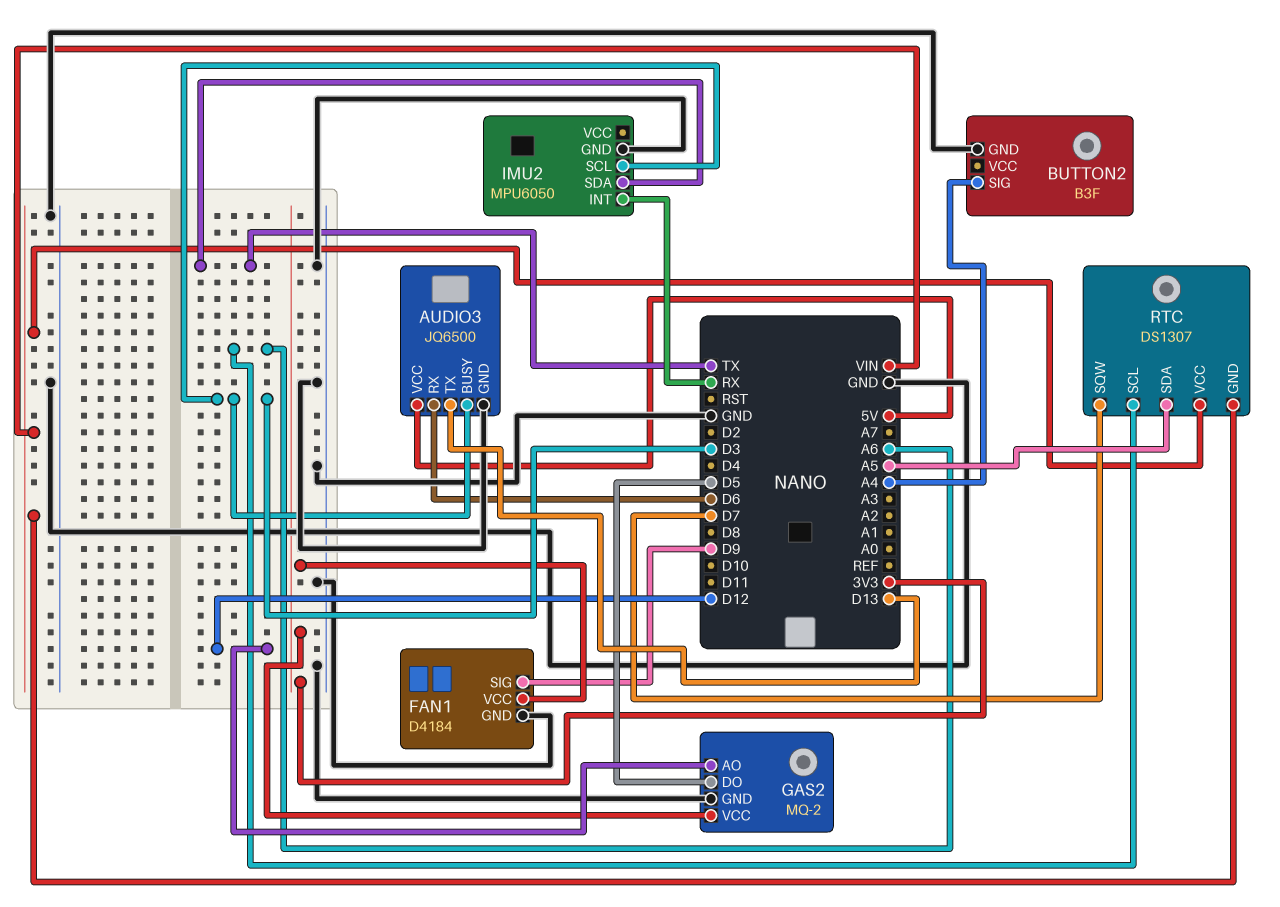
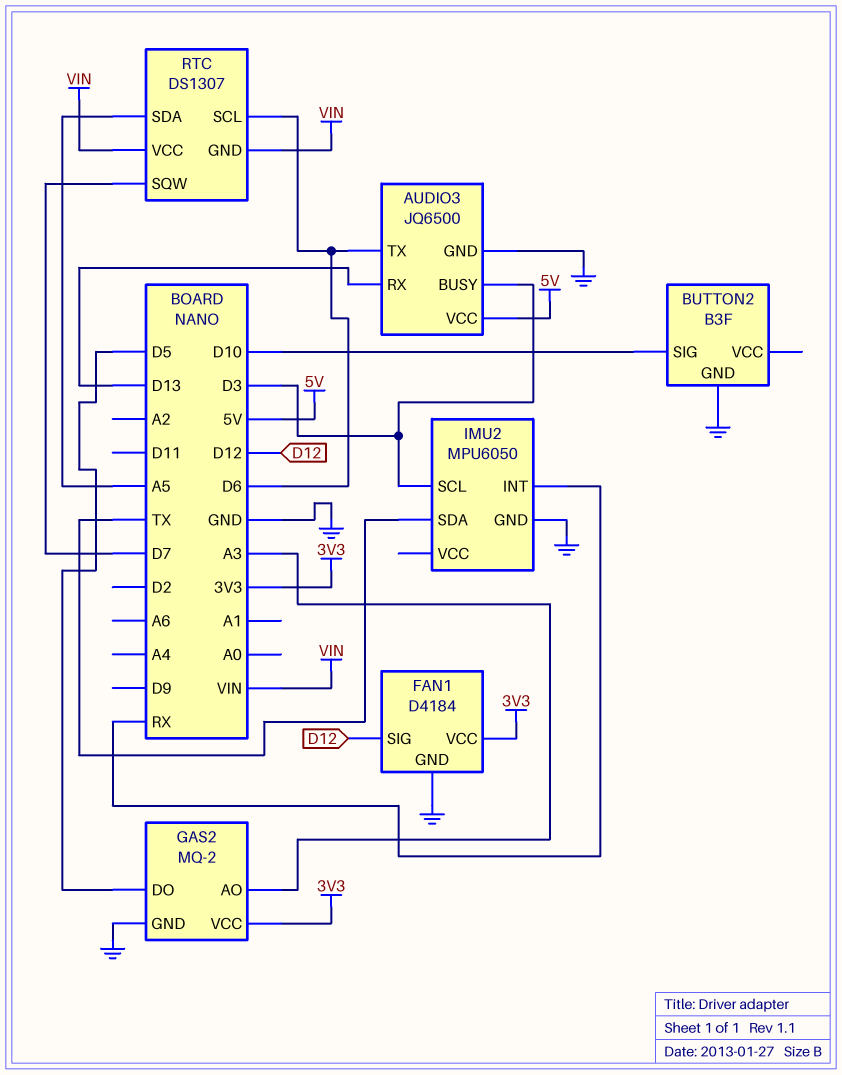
AUDIO3 pin RX: D6 -> D13
AUDIO3 pin TX: D13 -> D6
BUTTON2 pin SIG: A4 -> D10
FAN1 pin SIG: D9 -> D12
GAS2 pin AO: D12 -> A3
RTC pin SCL: A6 -> D6

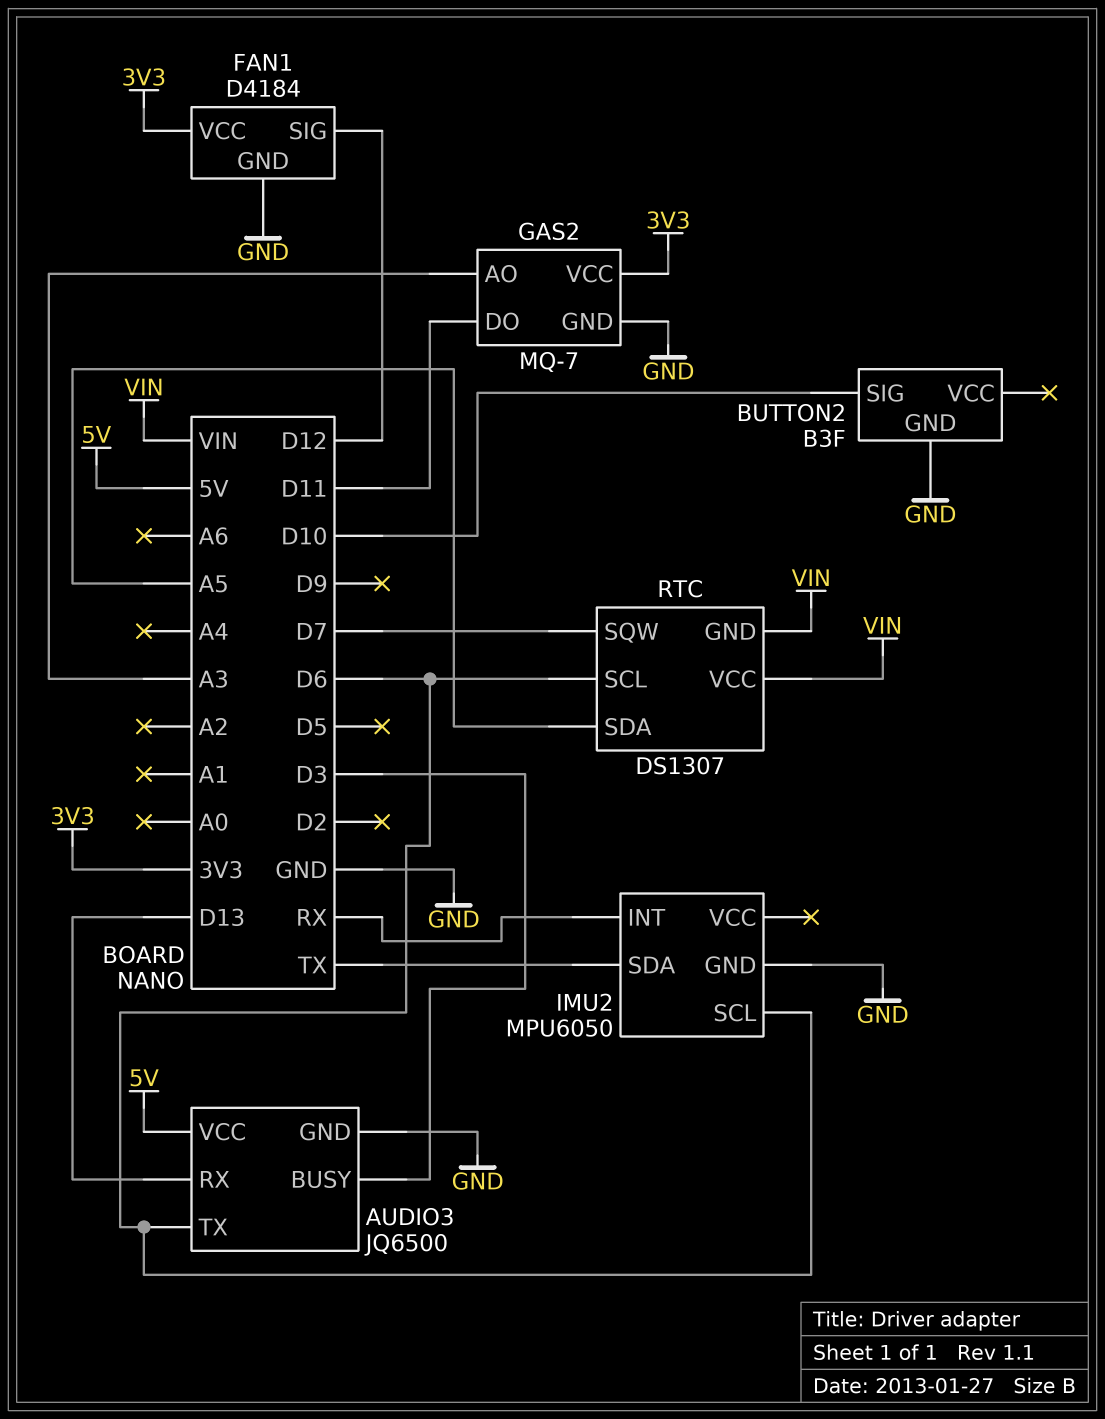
GAS2: MQ-2 -> MQ-7
GAS2 pin DO: D5 -> D11
IMU2 pin SCL: D3 -> D6

